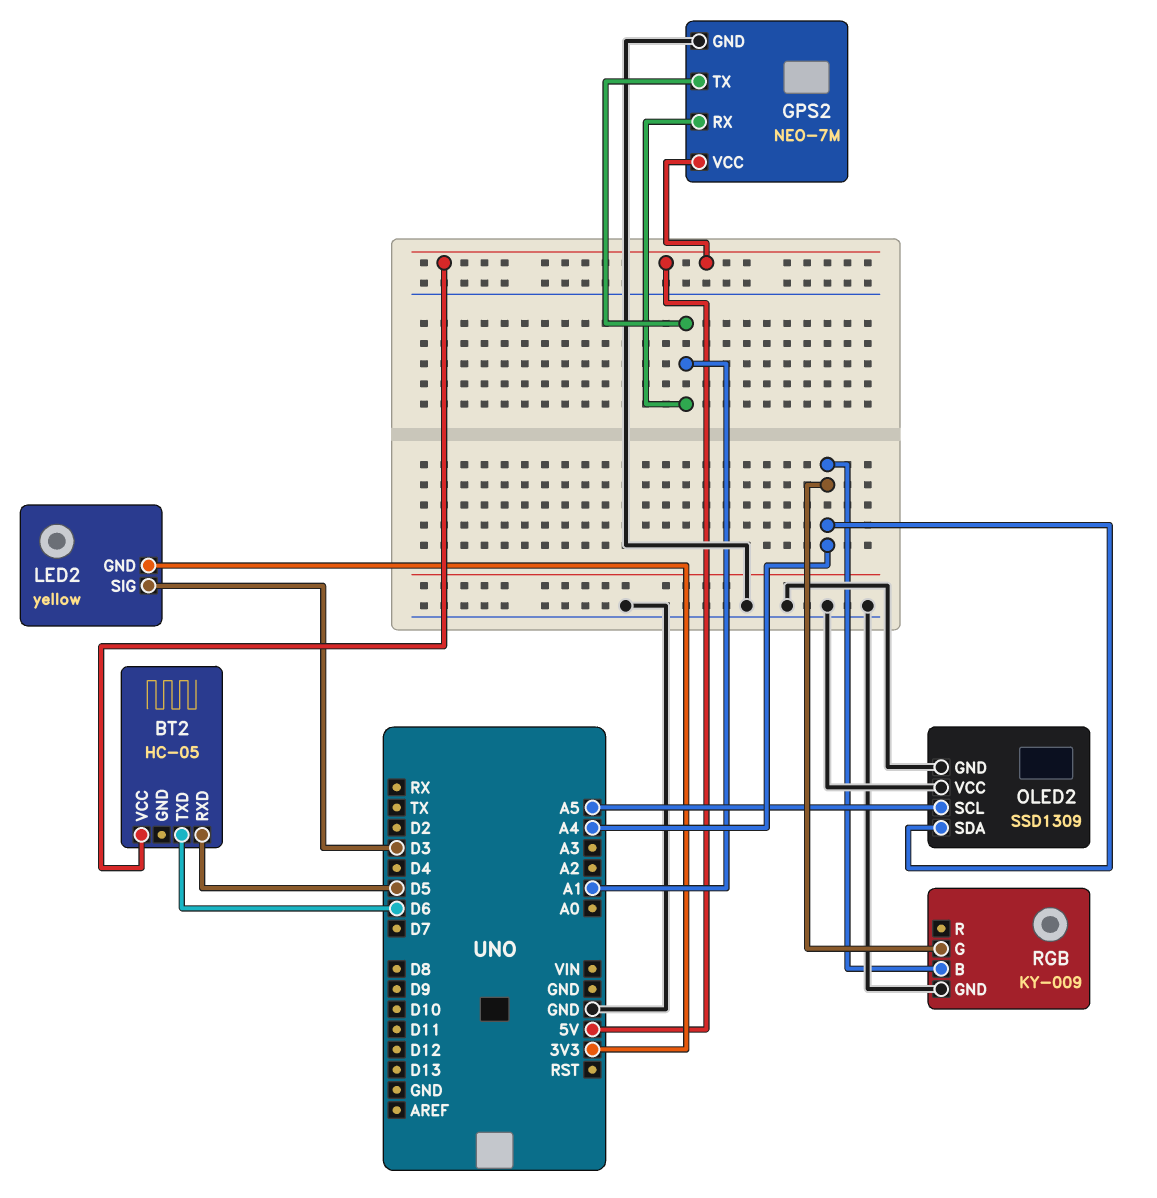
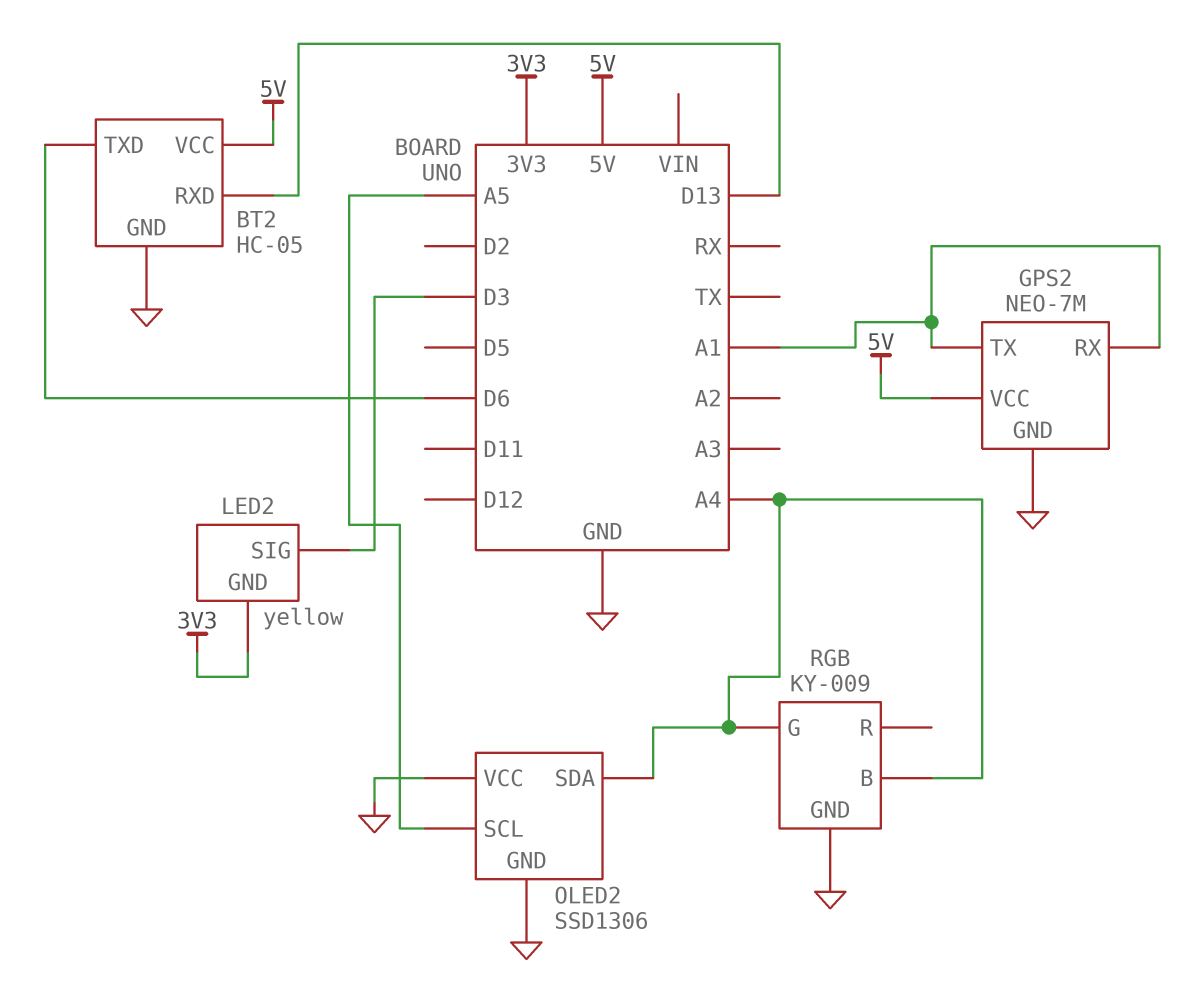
BT2 pin GND: none -> GND
BT2 pin RXD: D5 -> D13
OLED2: SSD1309 -> SSD1306

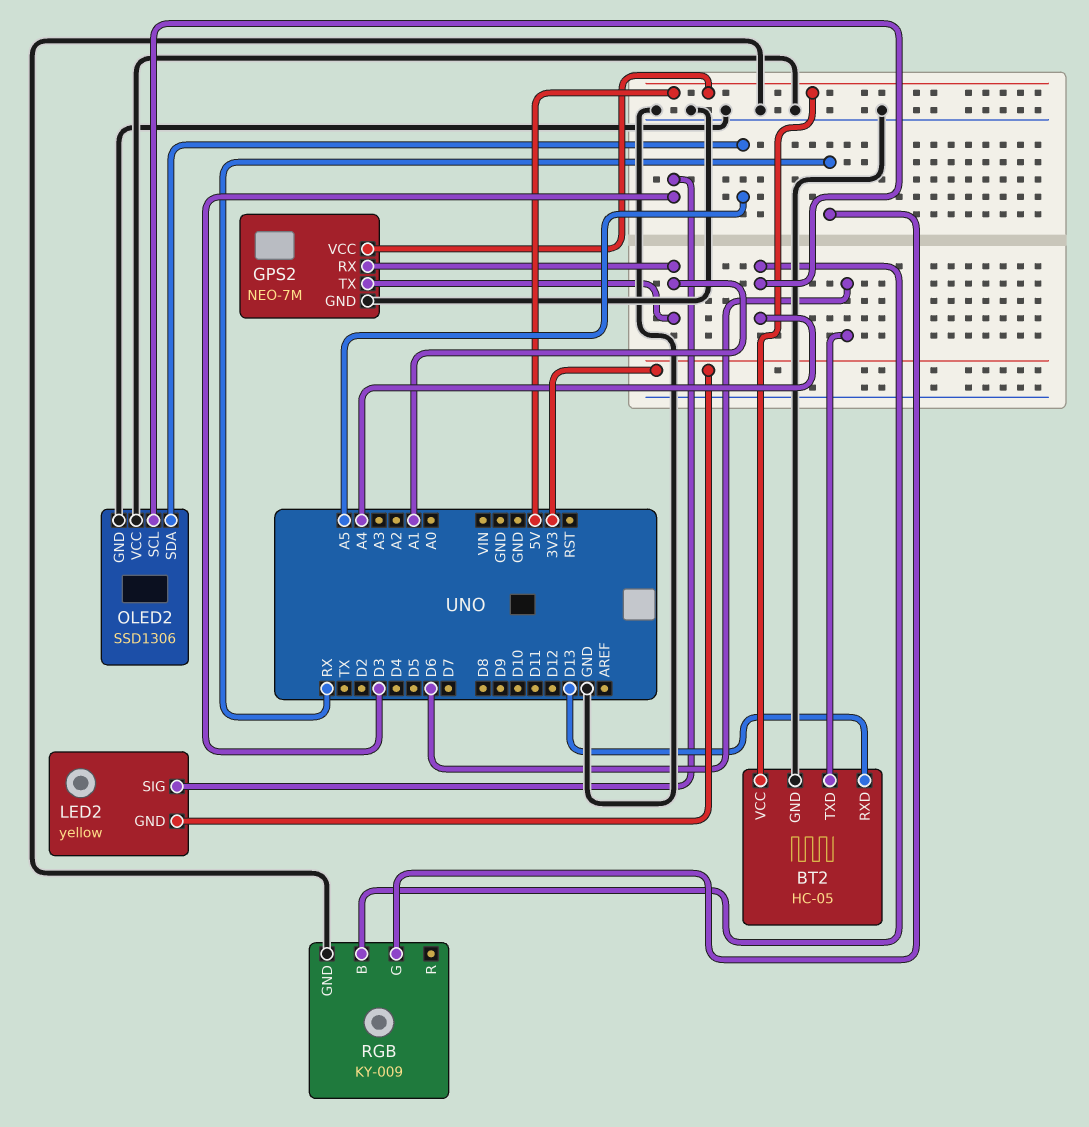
OLED2 pin SCL: A5 -> A4
OLED2 pin SDA: A4 -> A5
RGB pin G: A4 -> RX

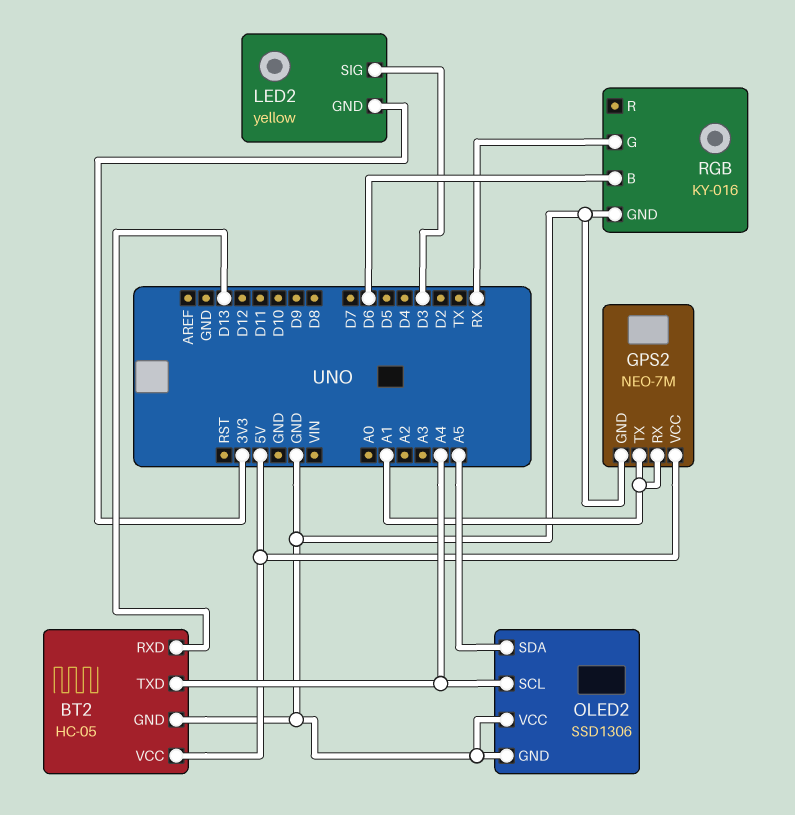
BT2 pin TXD: D6 -> A4
RGB: KY-009 -> KY-016
RGB pin B: A4 -> D6

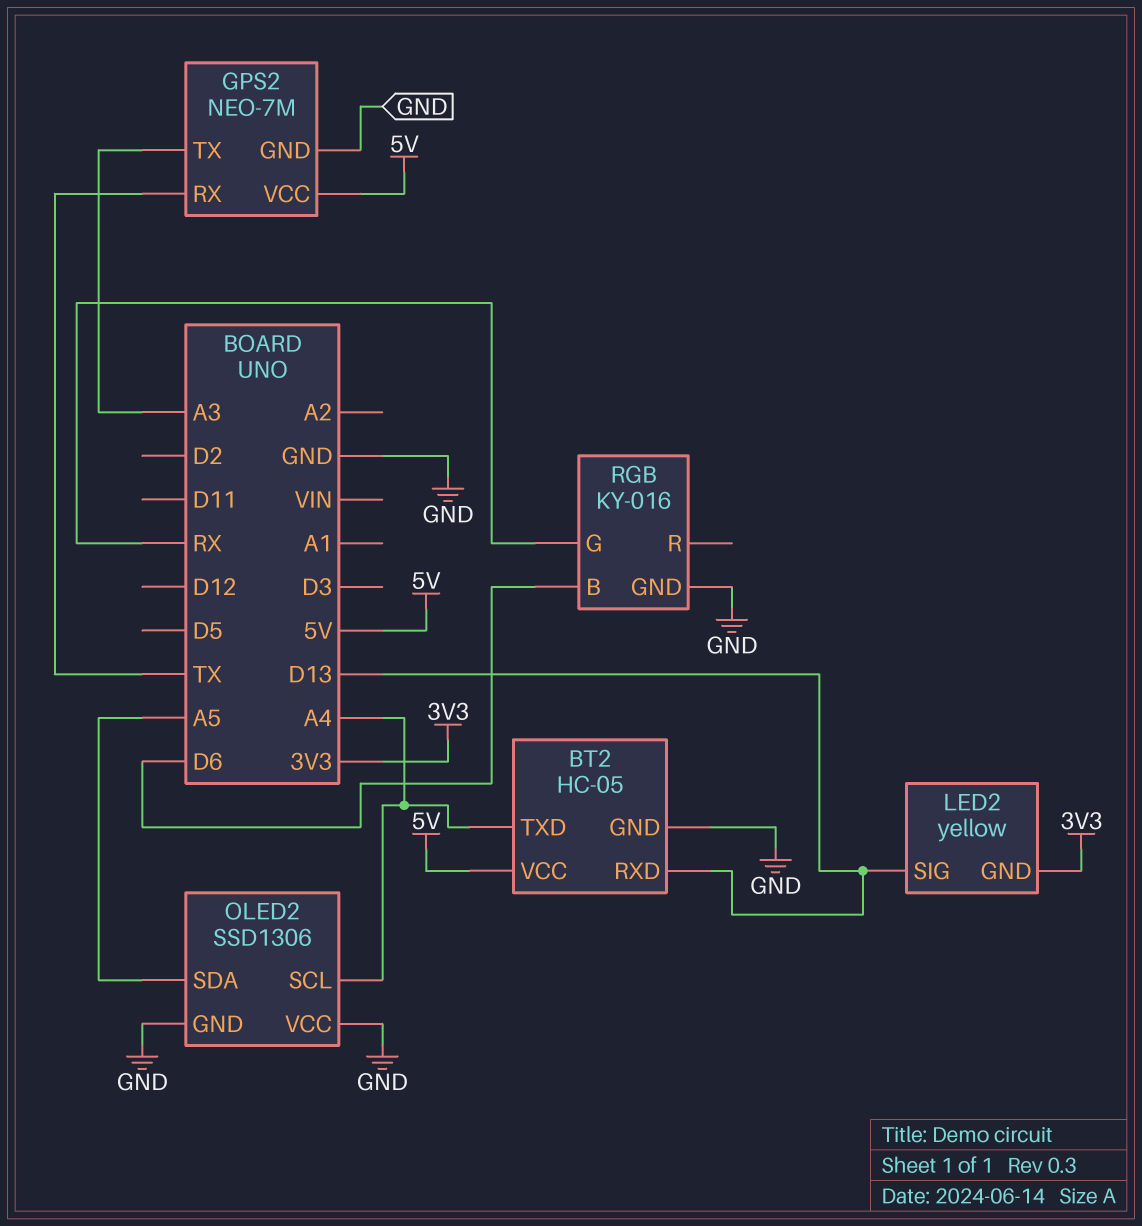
GPS2 pin RX: A1 -> TX
GPS2 pin TX: A1 -> A3
LED2 pin SIG: D3 -> D13

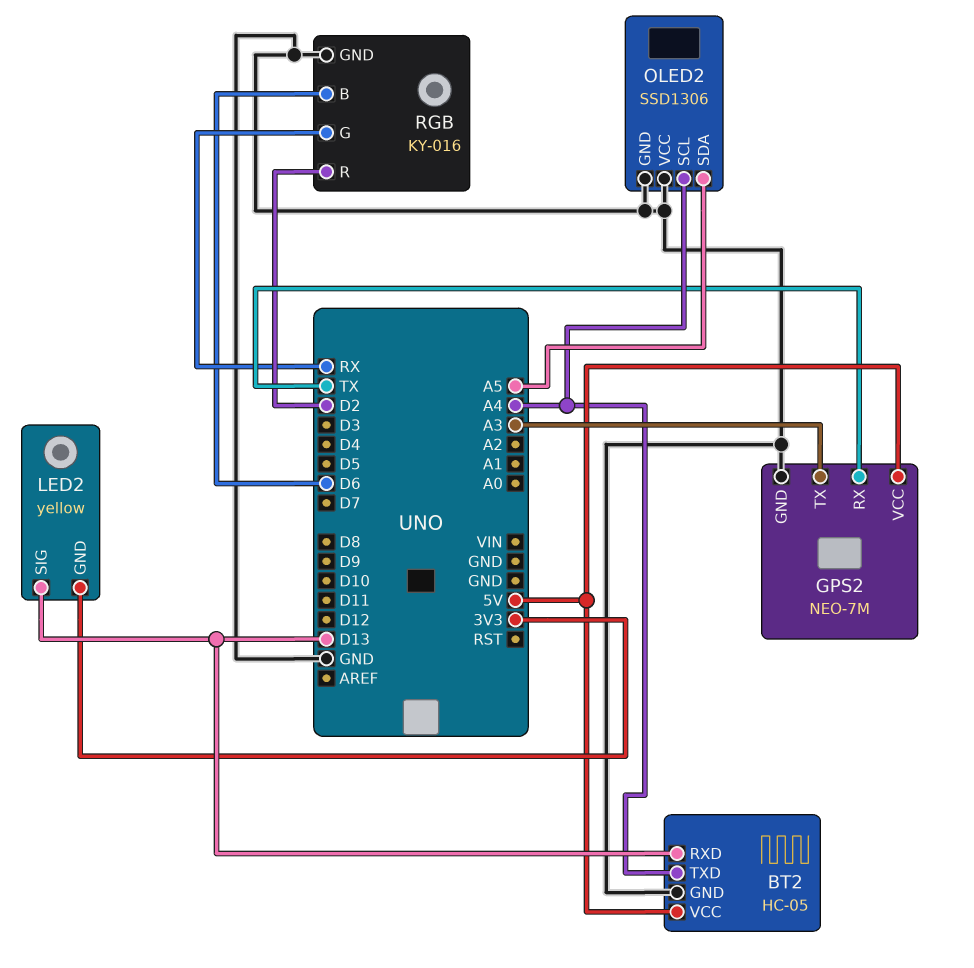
RGB pin R: none -> D2

